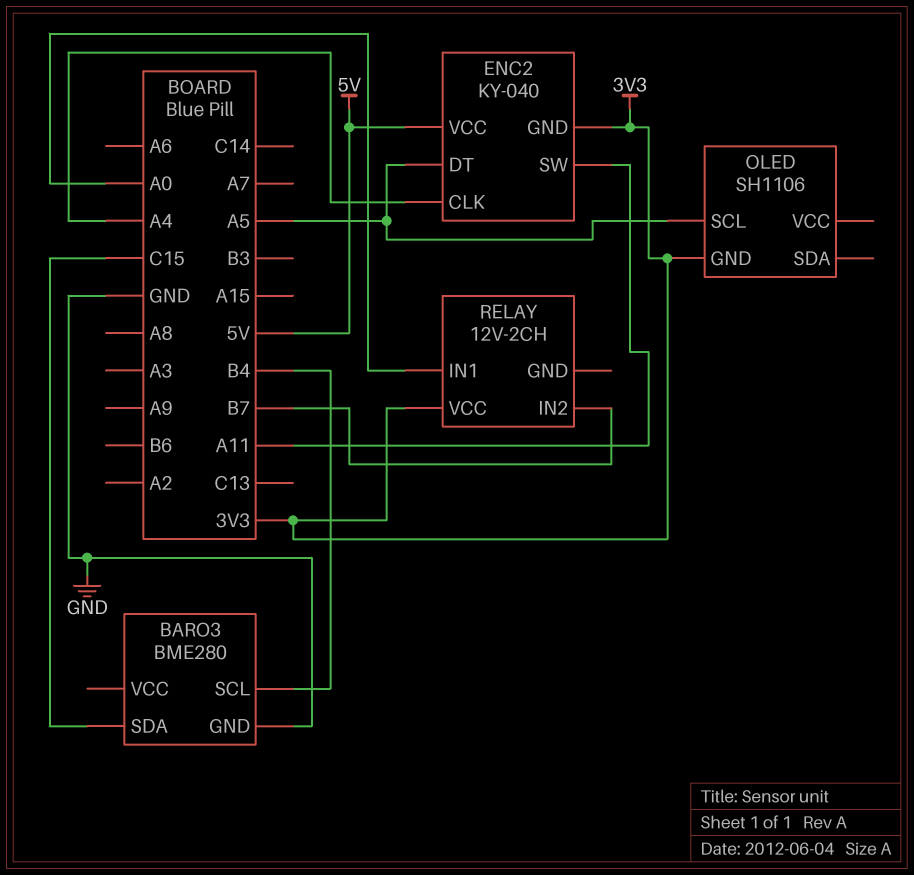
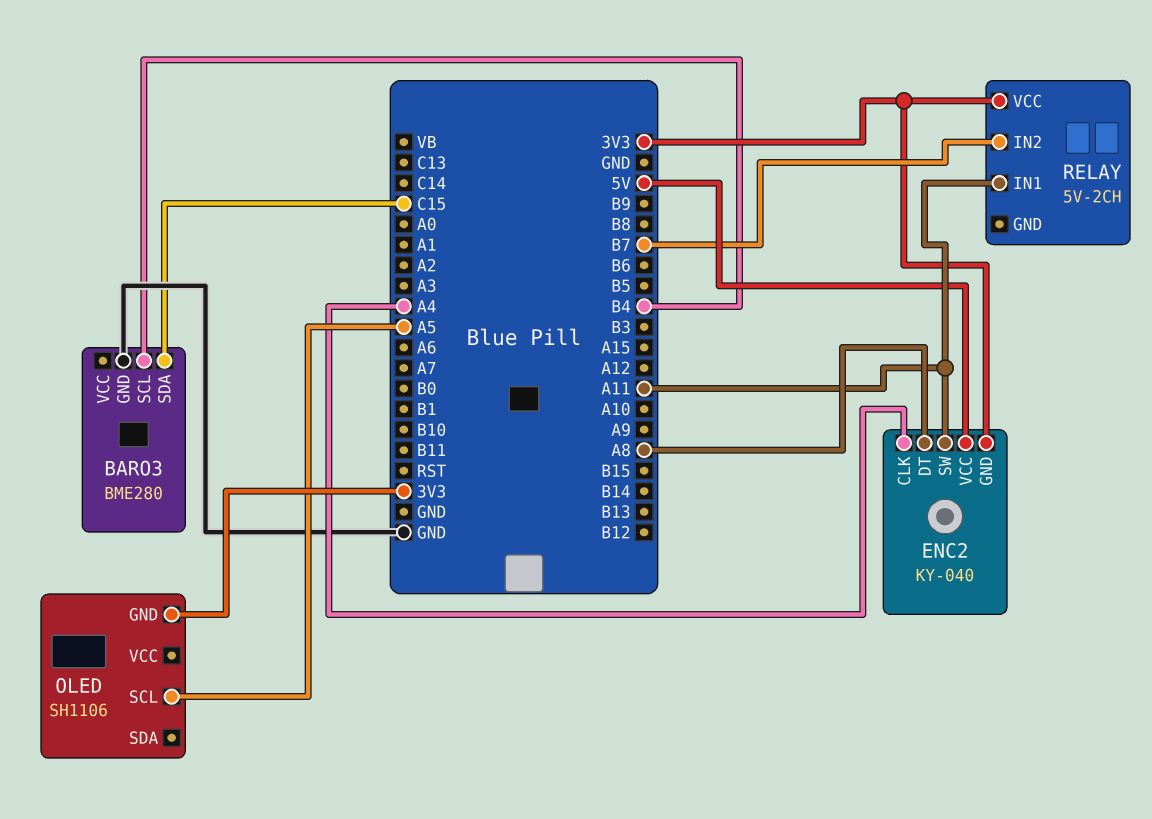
ENC2 pin DT: A5 -> A8
RELAY: 12V-2CH -> 5V-2CH
RELAY pin IN1: A0 -> A11

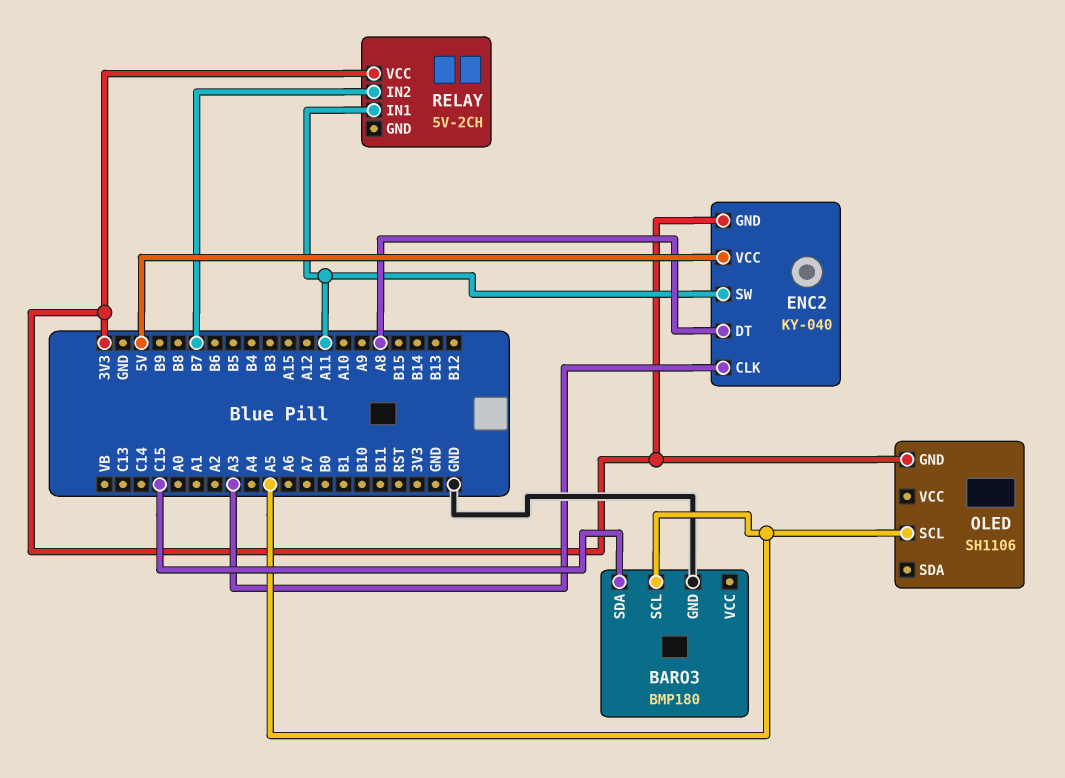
BARO3: BME280 -> BMP180
BARO3 pin SCL: B4 -> A5
ENC2 pin CLK: A4 -> A3

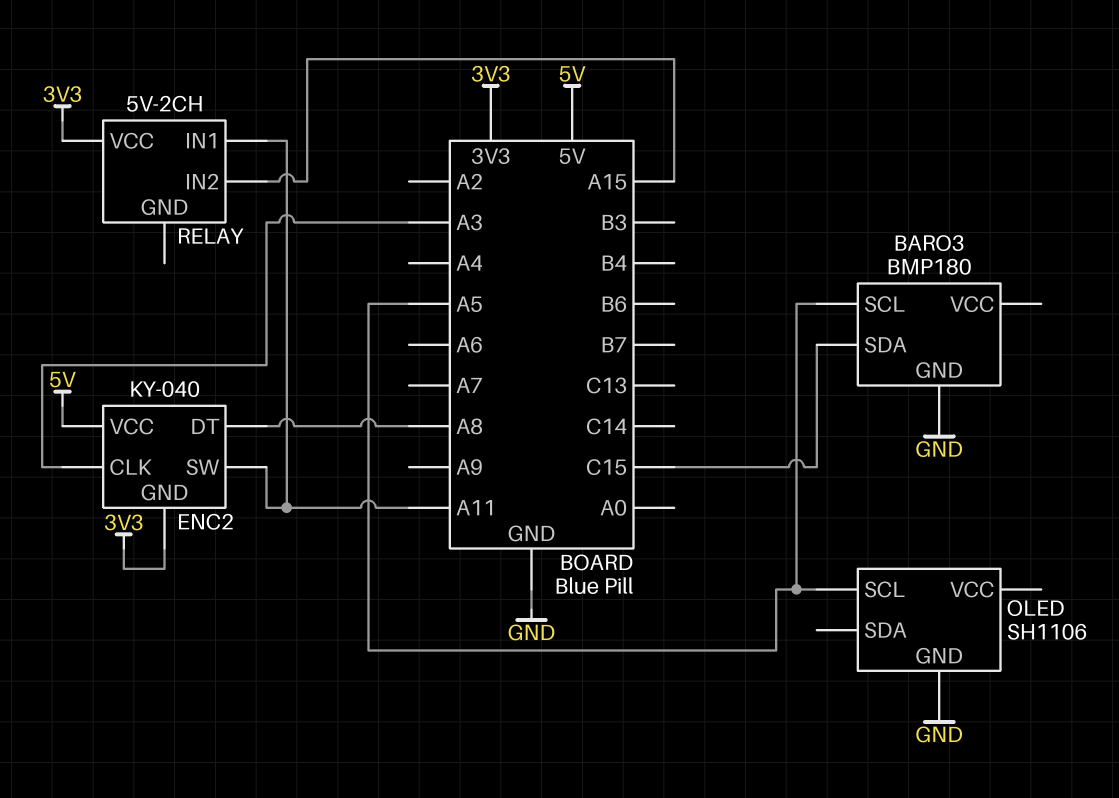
OLED pin GND: 3V3 -> GND
RELAY pin IN2: B7 -> A15

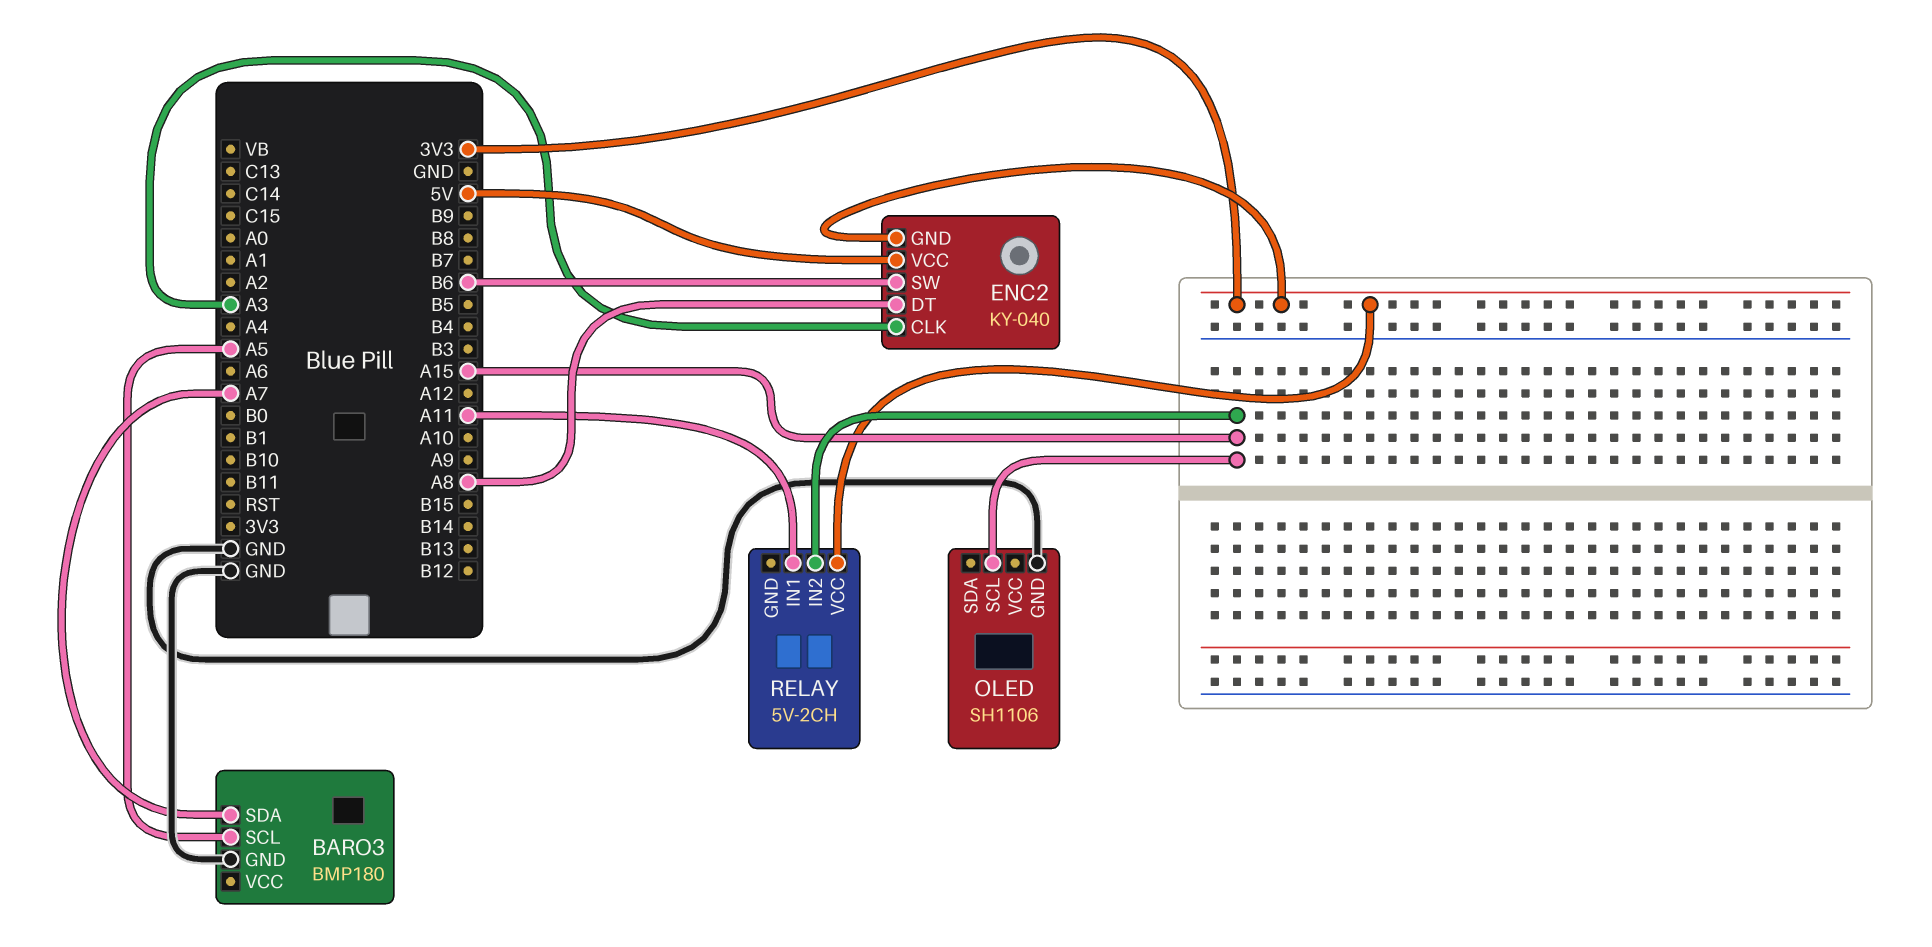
BARO3 pin SDA: C15 -> A7
ENC2 pin SW: A11 -> B6
OLED pin SCL: A5 -> A15

